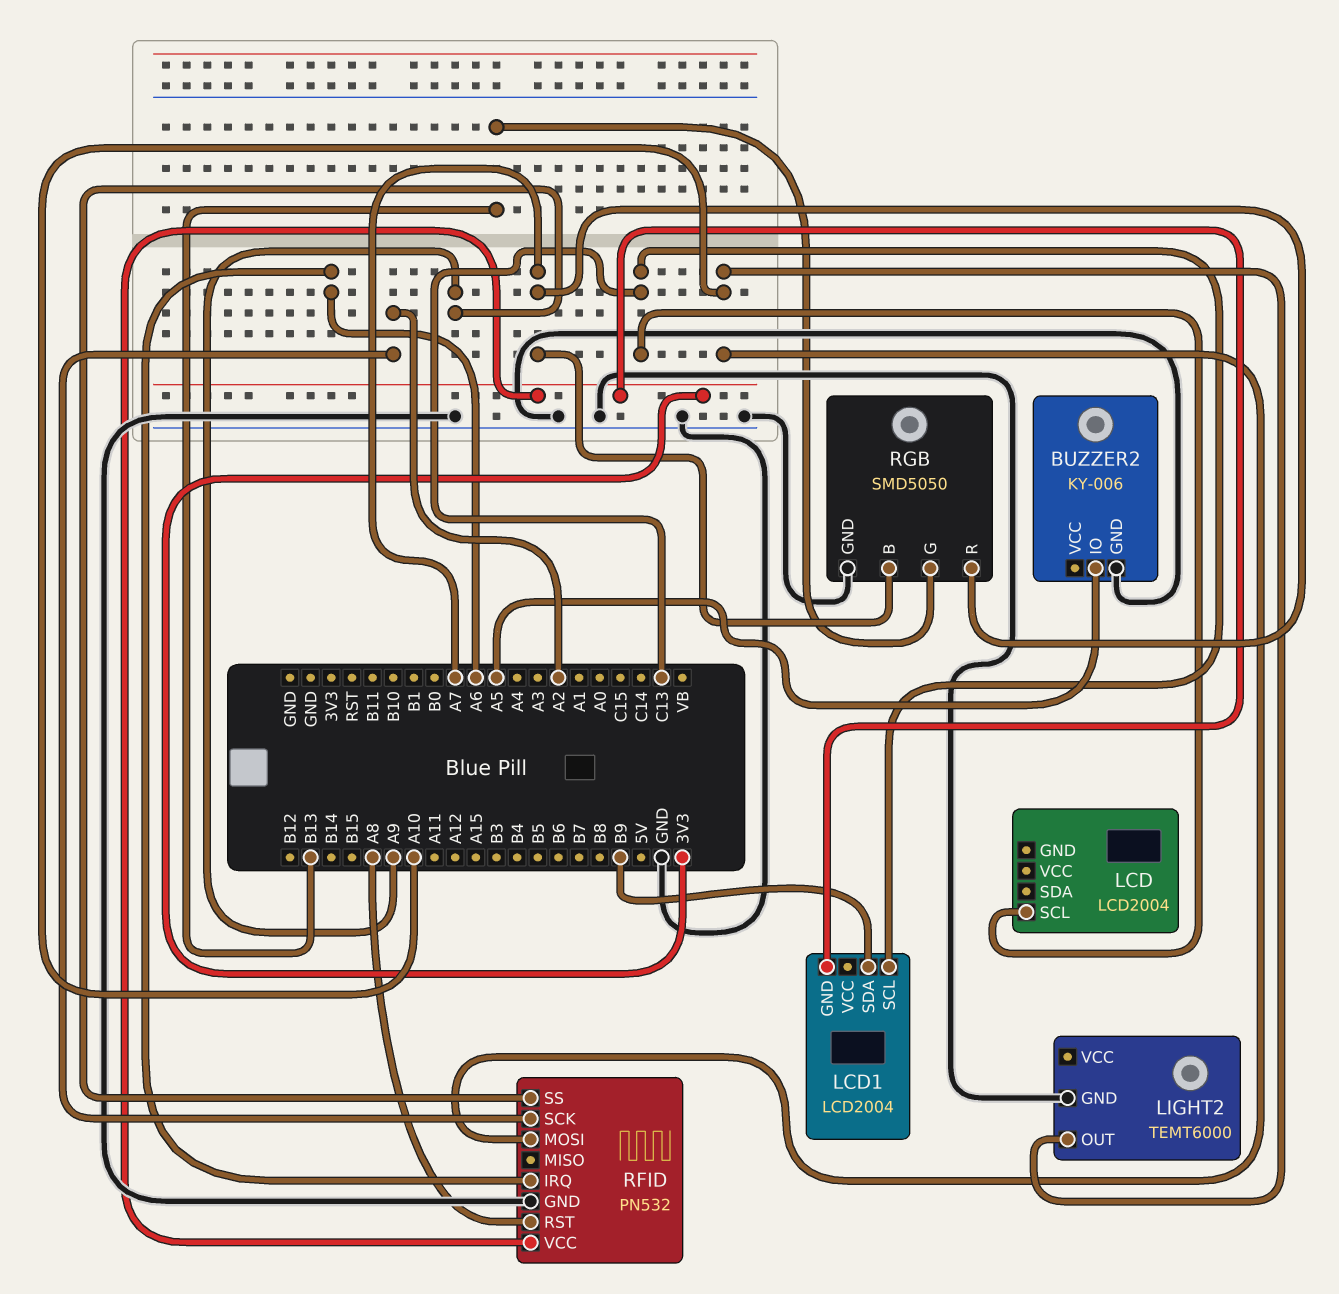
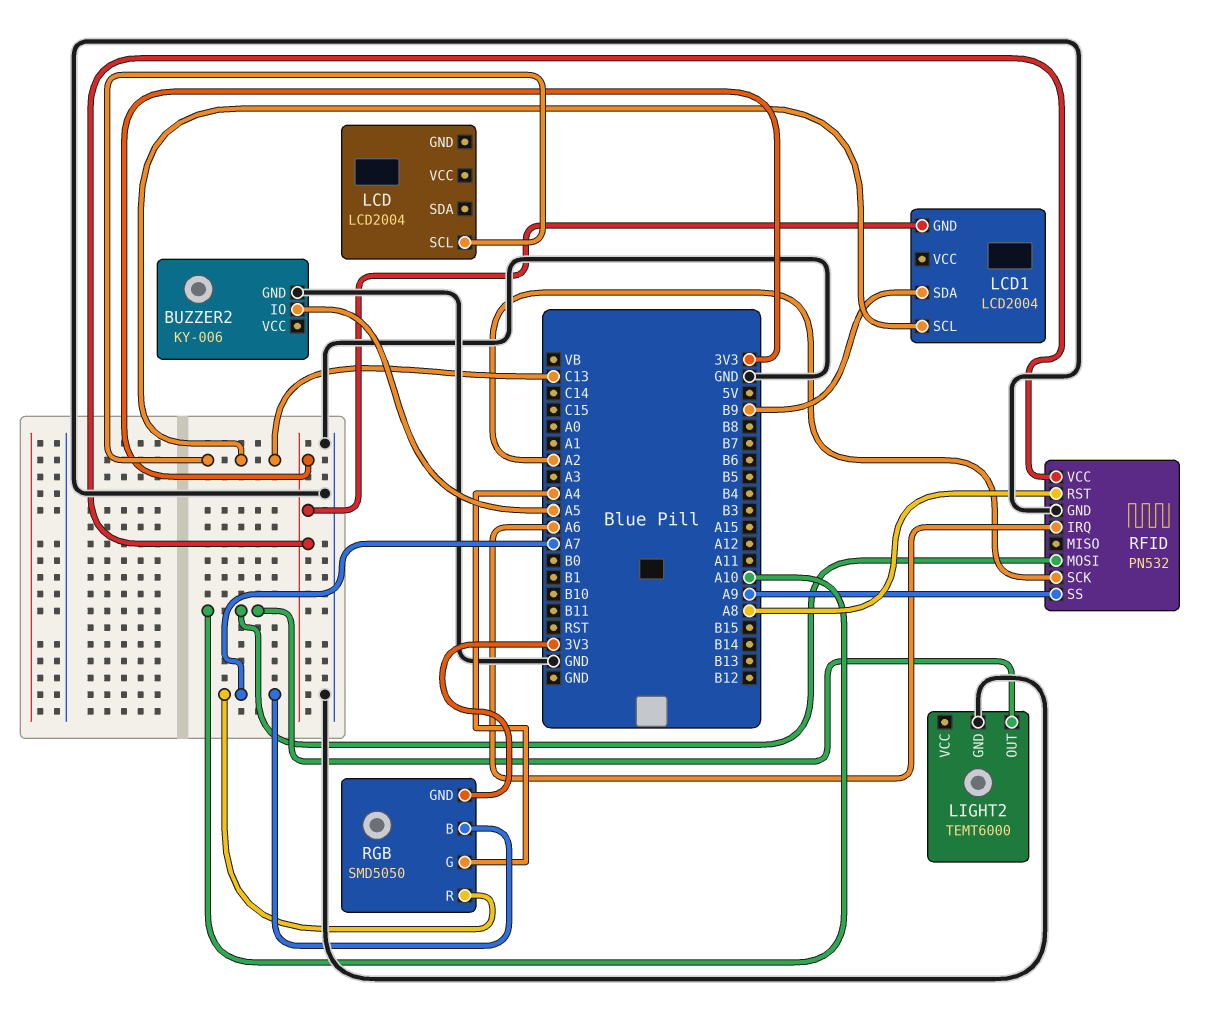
RGB pin G: B13 -> A4
RGB pin GND: GND -> 3V3

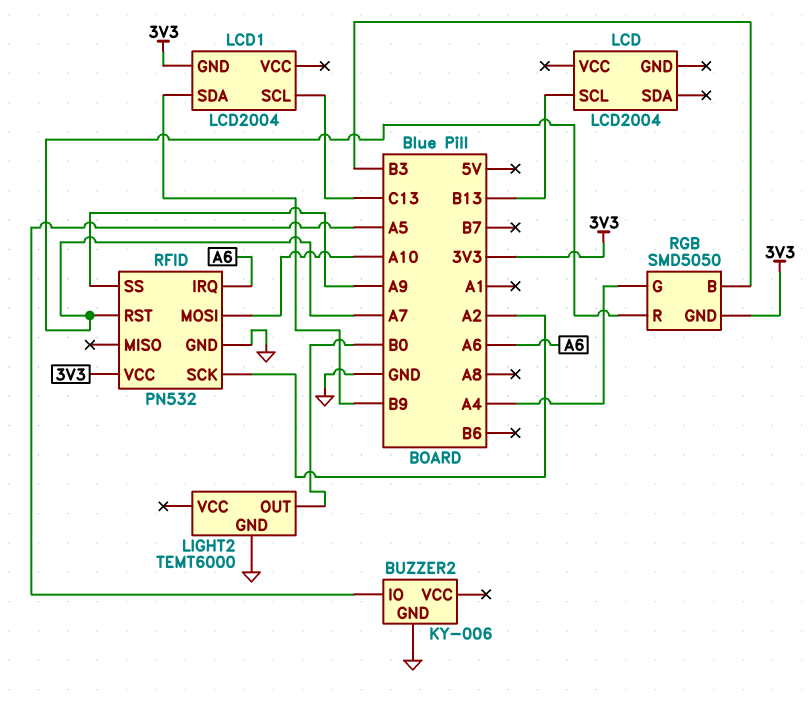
LCD pin SCL: C13 -> B13
LIGHT2 pin OUT: A10 -> B0
RFID pin RST: A8 -> A7
RGB pin B: A7 -> B3

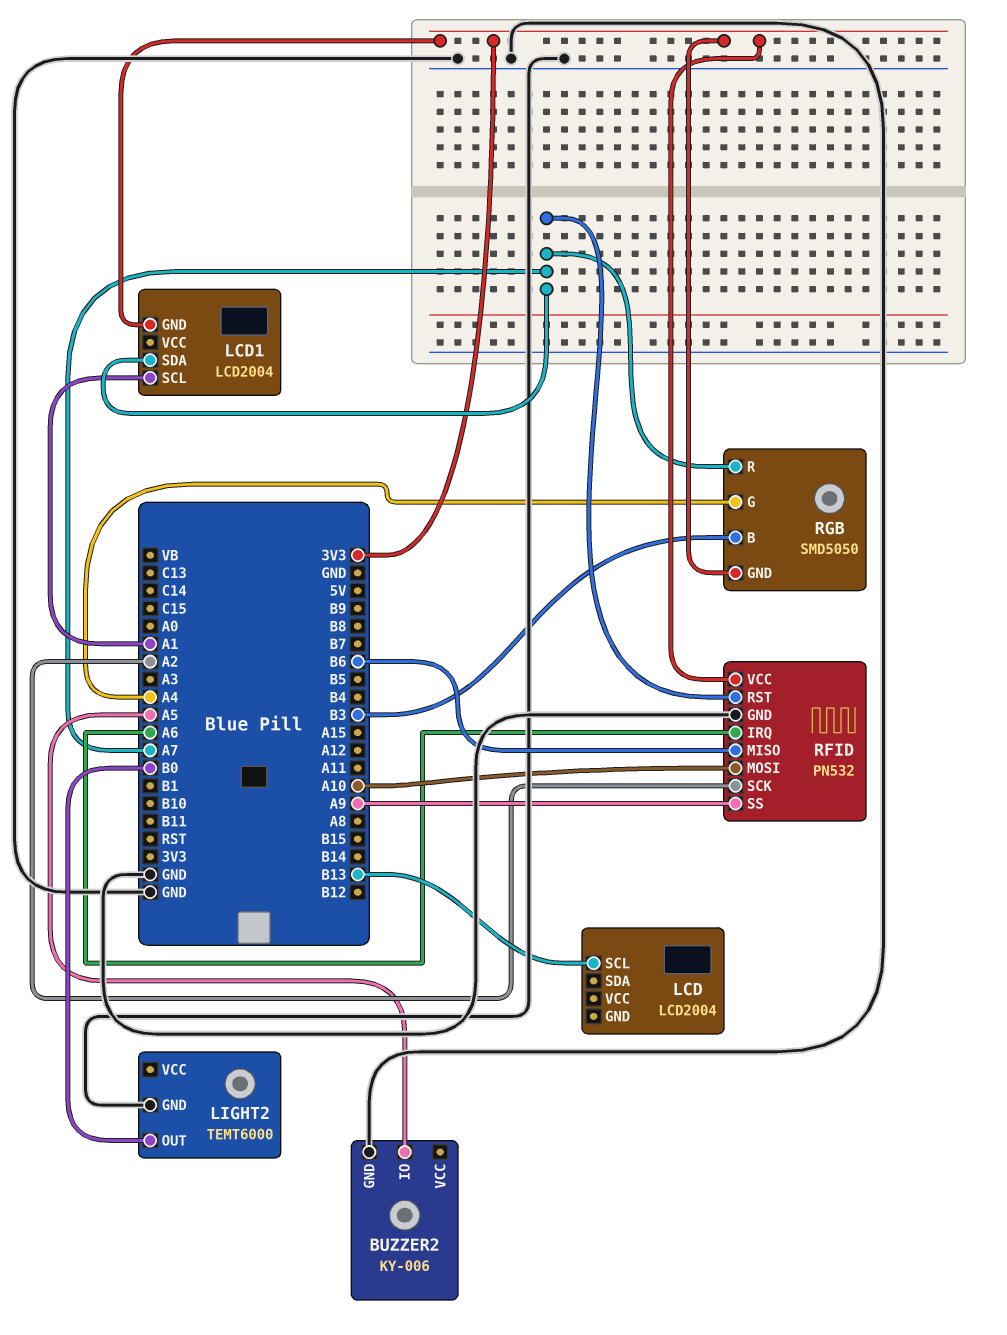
LCD1 pin SCL: C13 -> A1
LCD1 pin SDA: B9 -> A7
RFID pin MISO: none -> B6

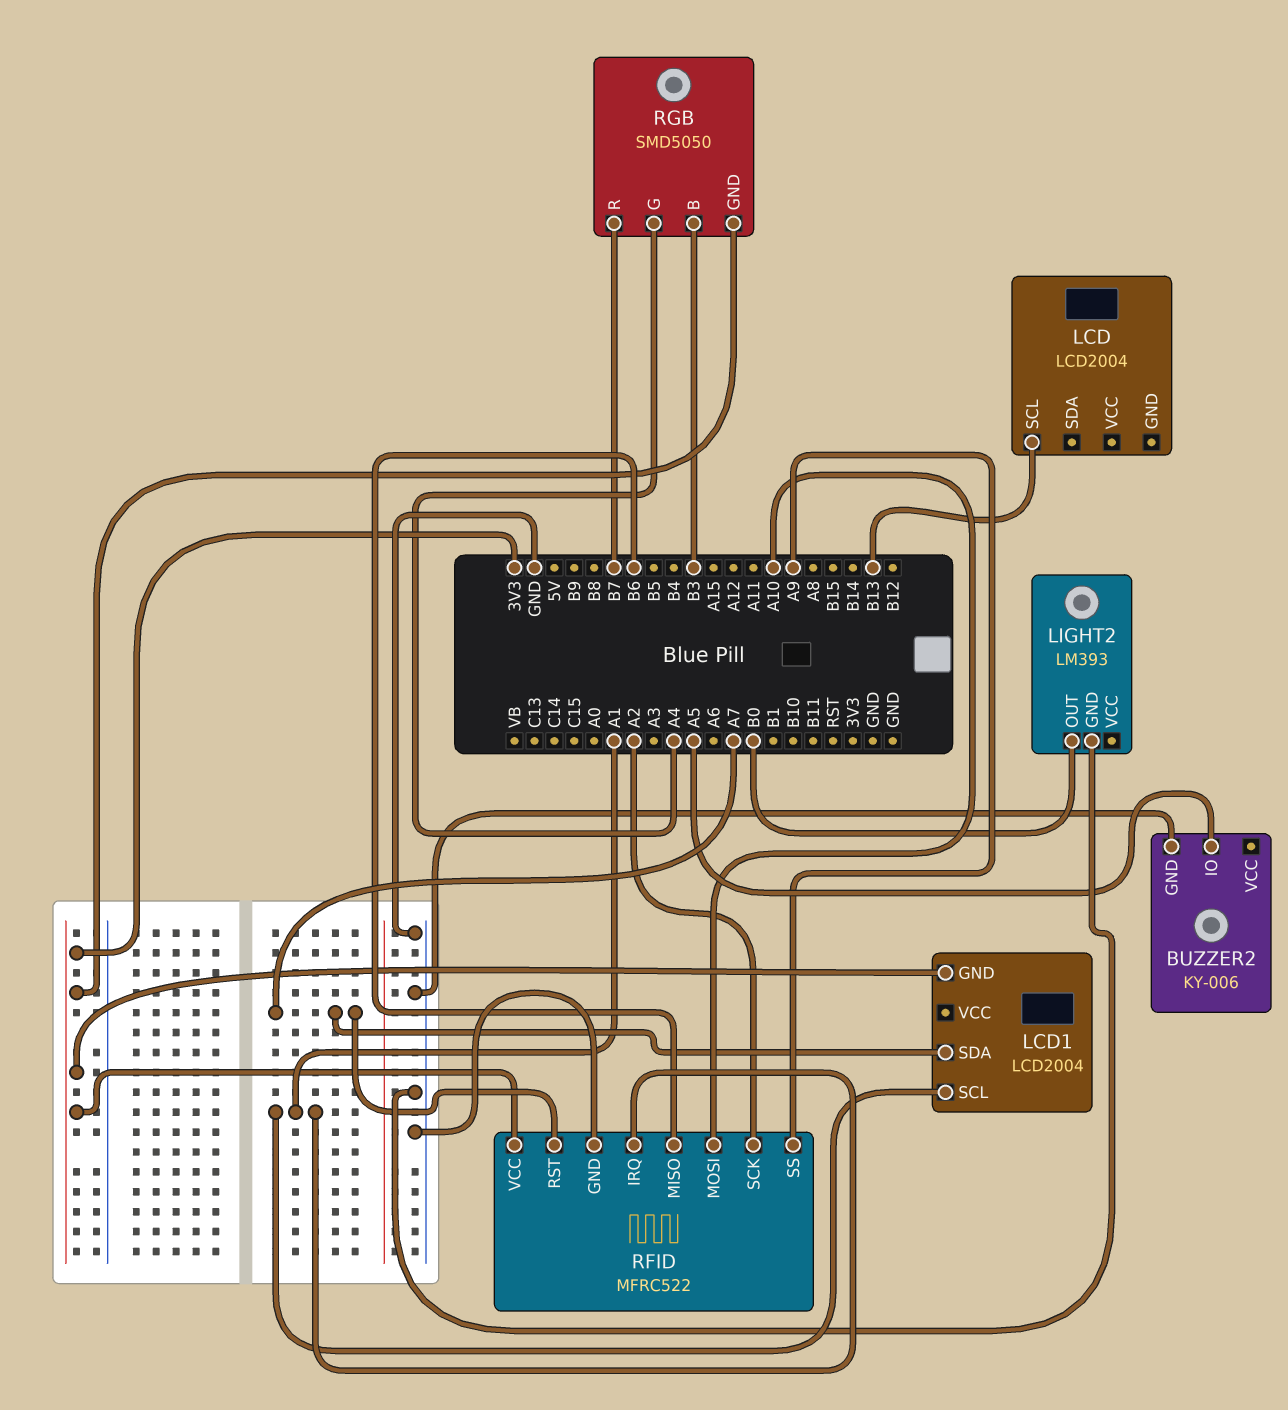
LIGHT2: TEMT6000 -> LM393
RFID: PN532 -> MFRC522
RFID pin IRQ: A6 -> A1
RGB pin R: A7 -> B7

